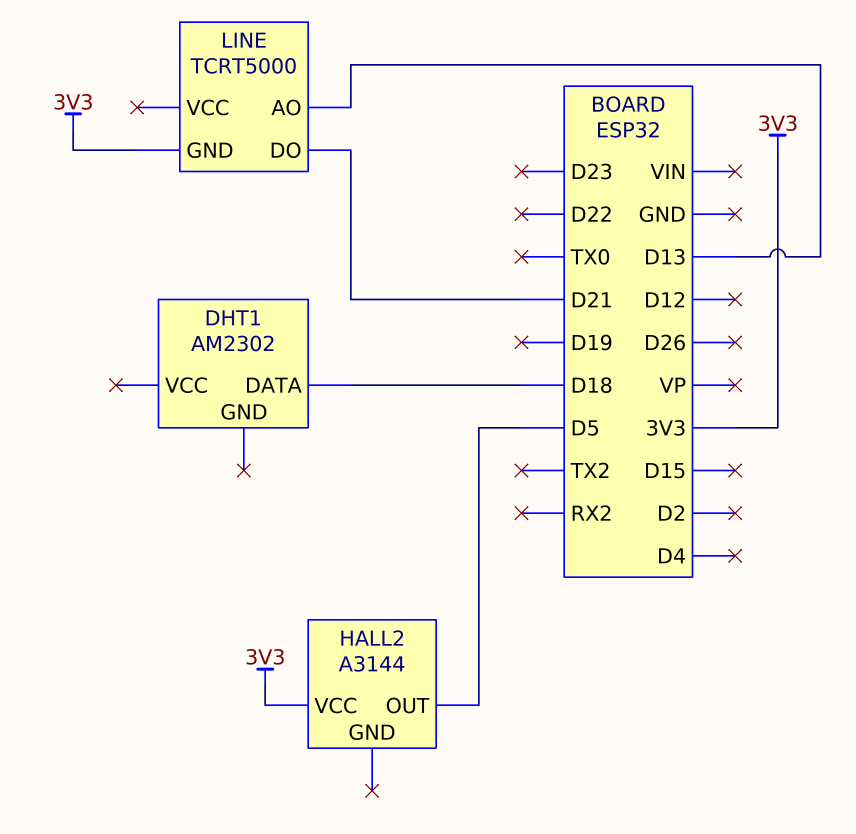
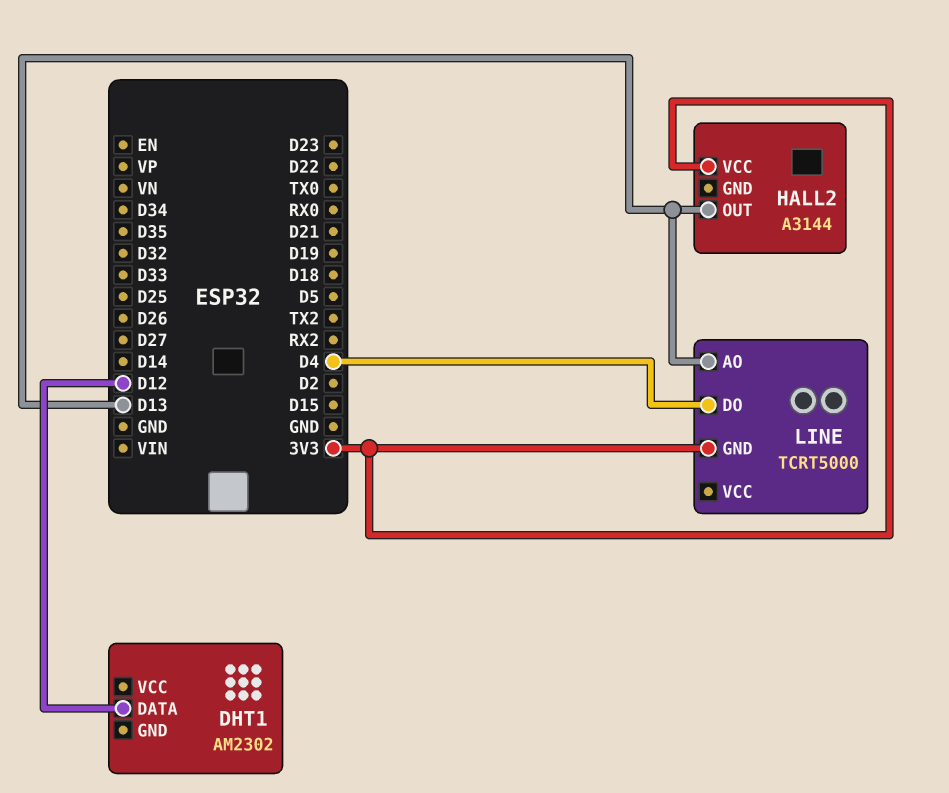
DHT1 pin DATA: D18 -> D12
HALL2 pin OUT: D5 -> D13
LINE pin DO: D21 -> D4

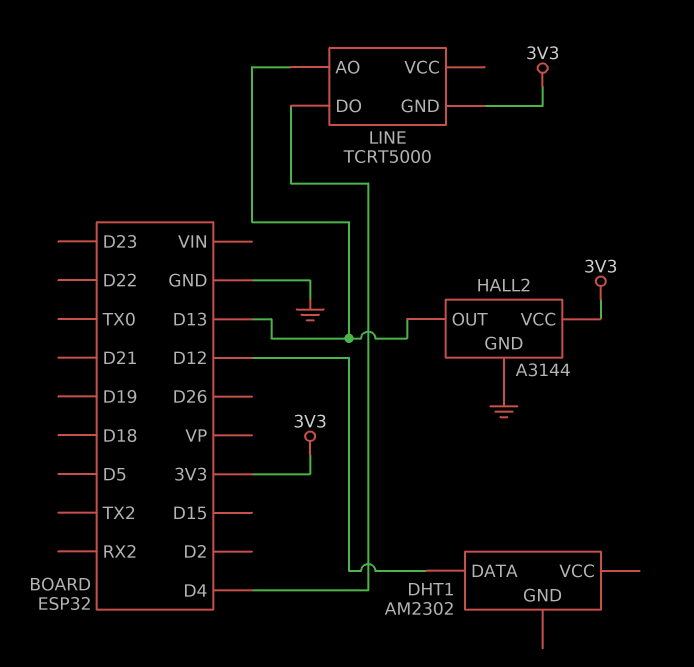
HALL2 pin GND: none -> GND

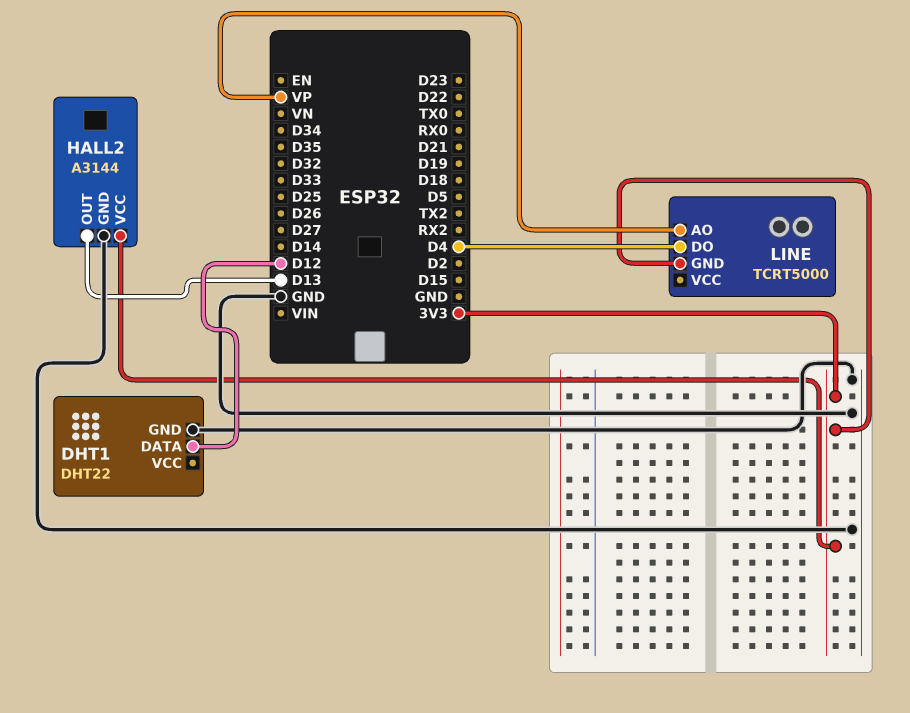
DHT1: AM2302 -> DHT22
DHT1 pin GND: none -> GND
LINE pin AO: D13 -> VP

